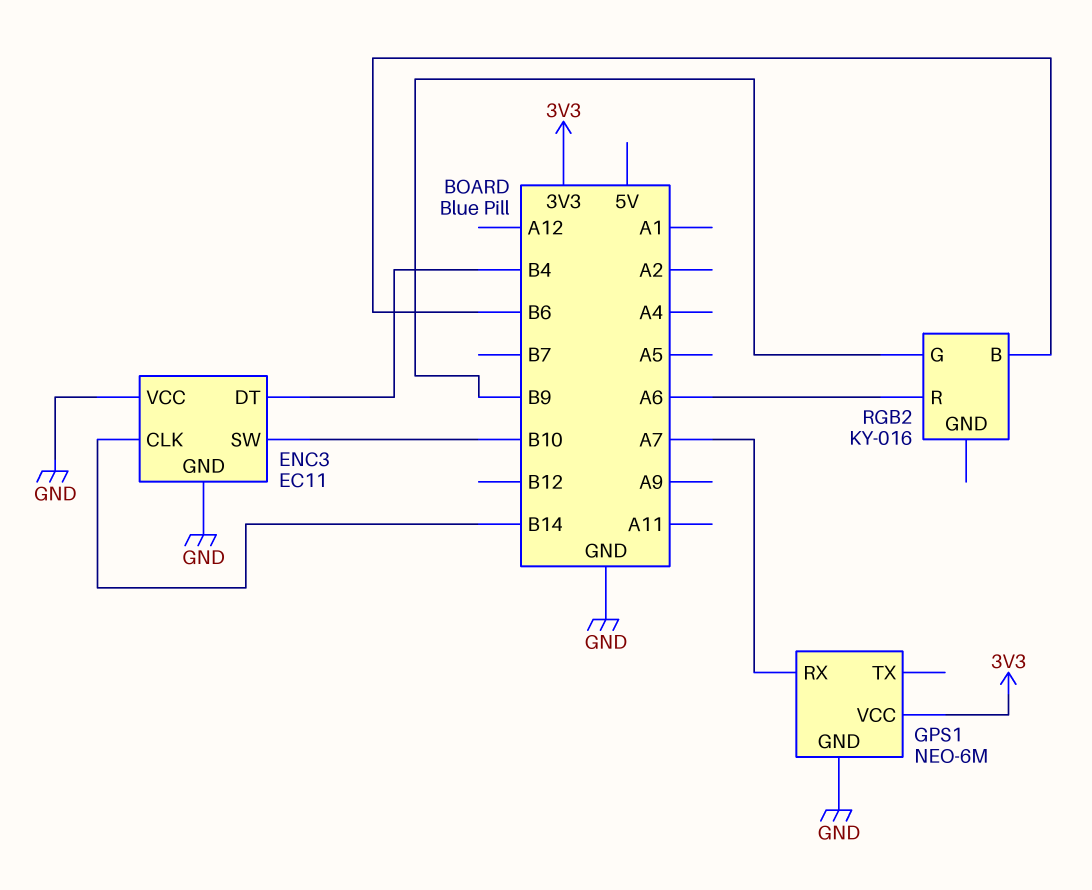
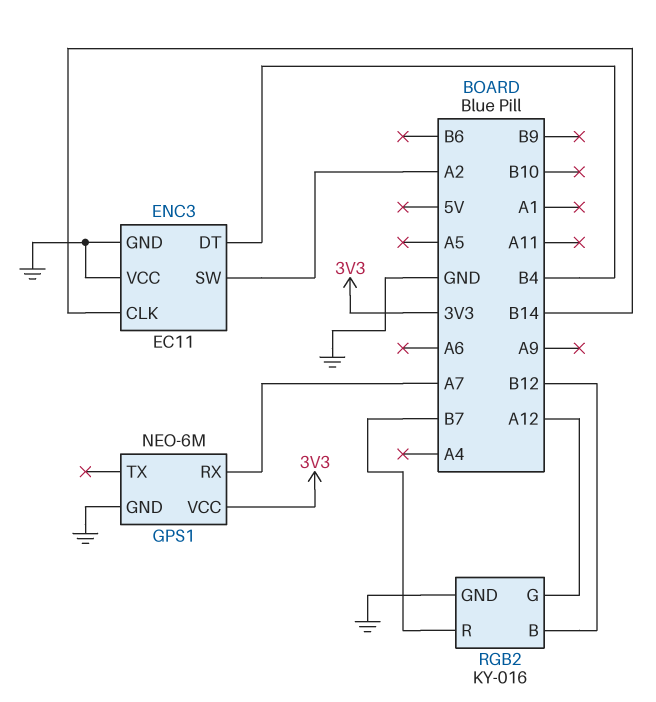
ENC3 pin SW: B10 -> A2
RGB2 pin B: B6 -> B12
RGB2 pin G: B9 -> A12
RGB2 pin GND: none -> GND
RGB2 pin R: A6 -> B7

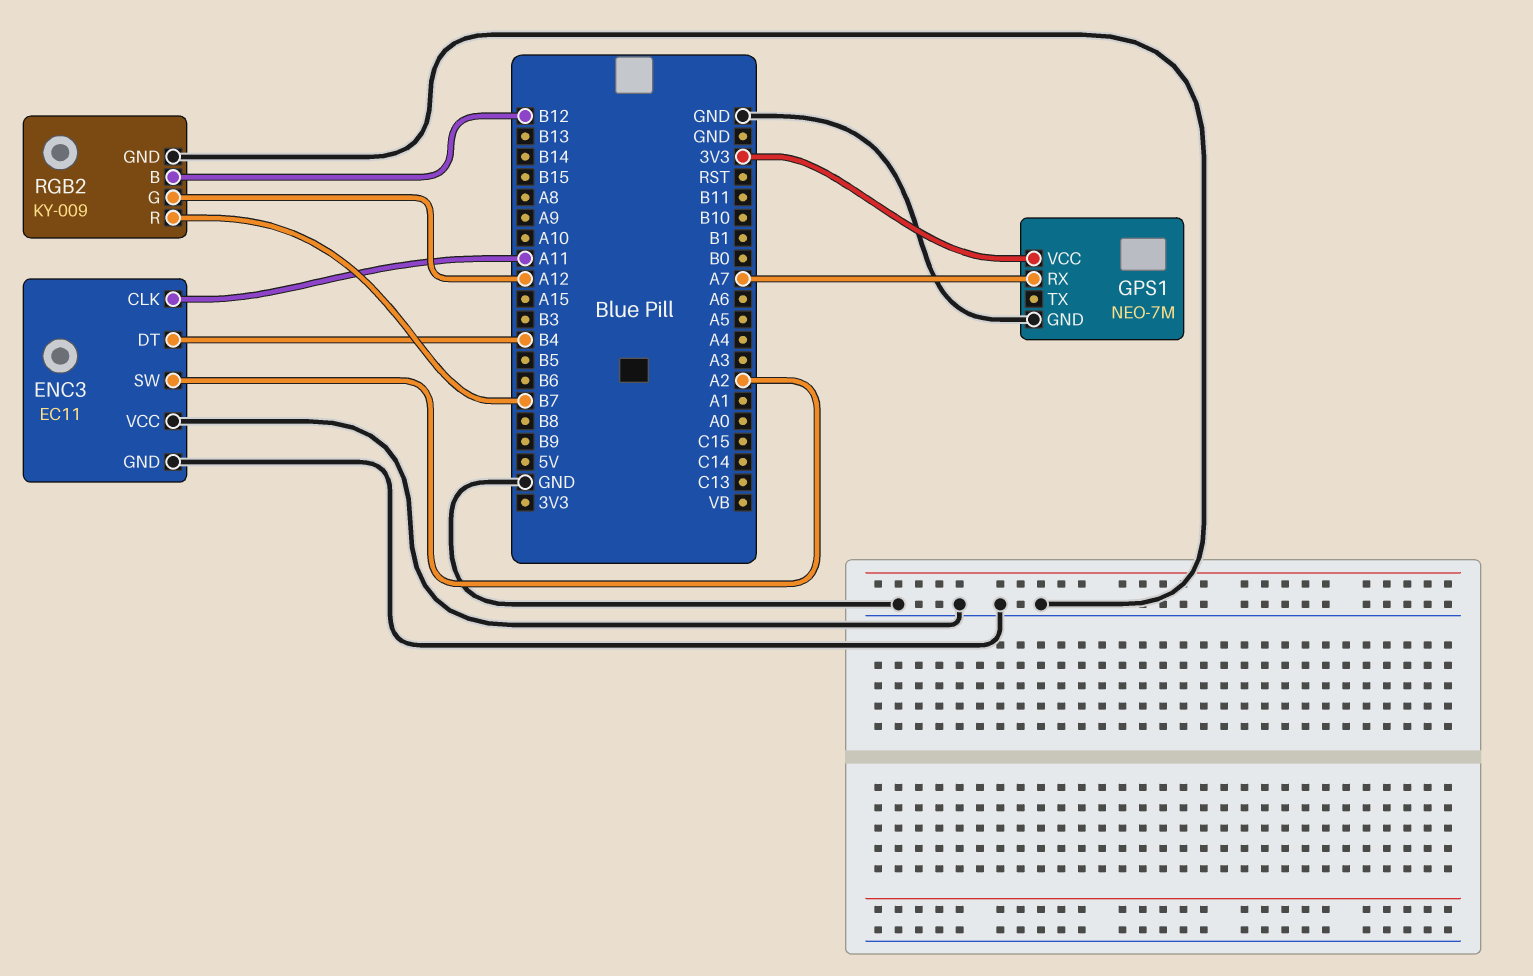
ENC3 pin CLK: B14 -> A11
GPS1: NEO-6M -> NEO-7M
RGB2: KY-016 -> KY-009

